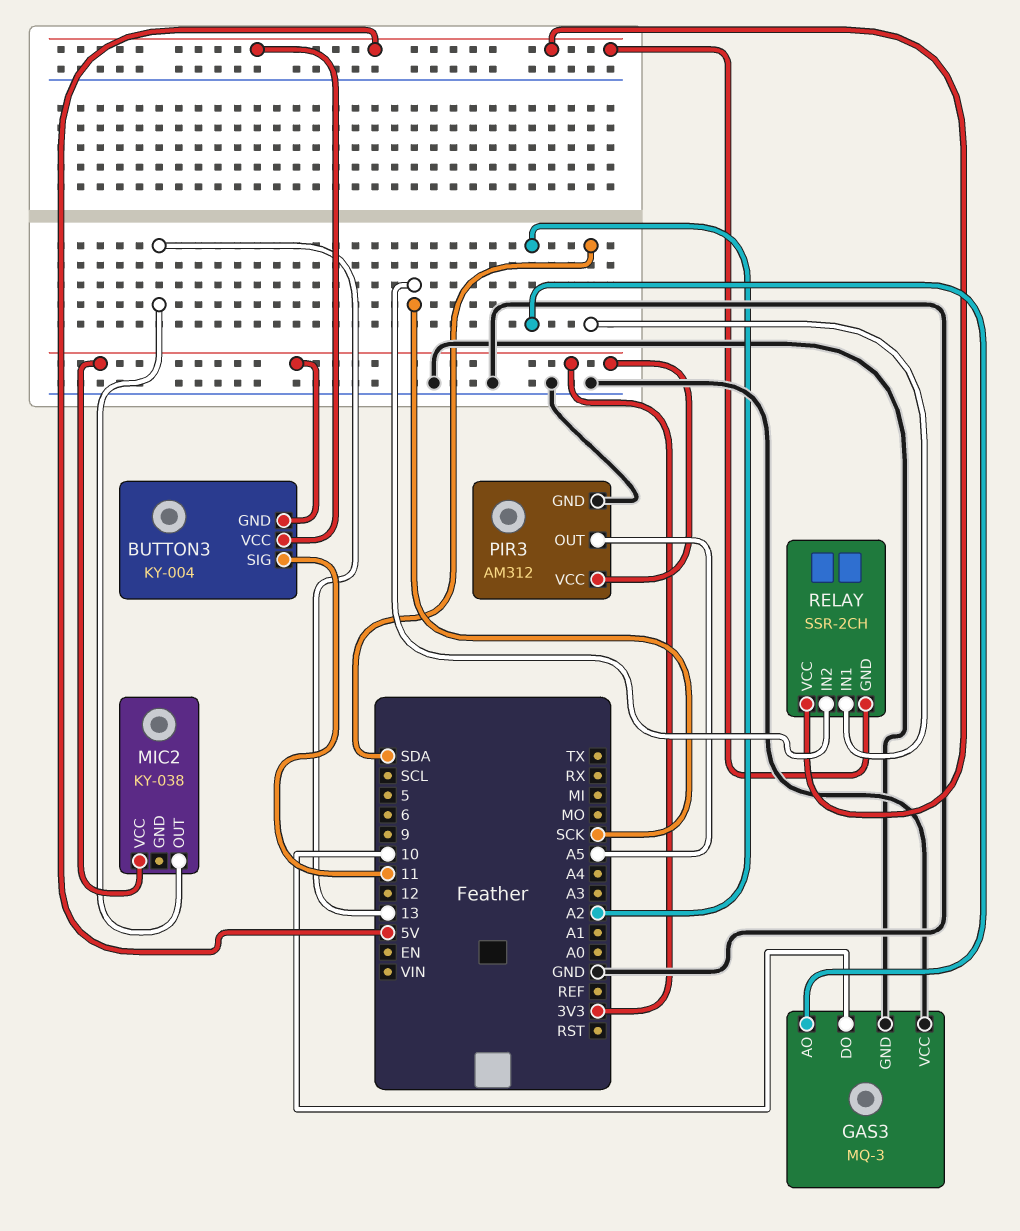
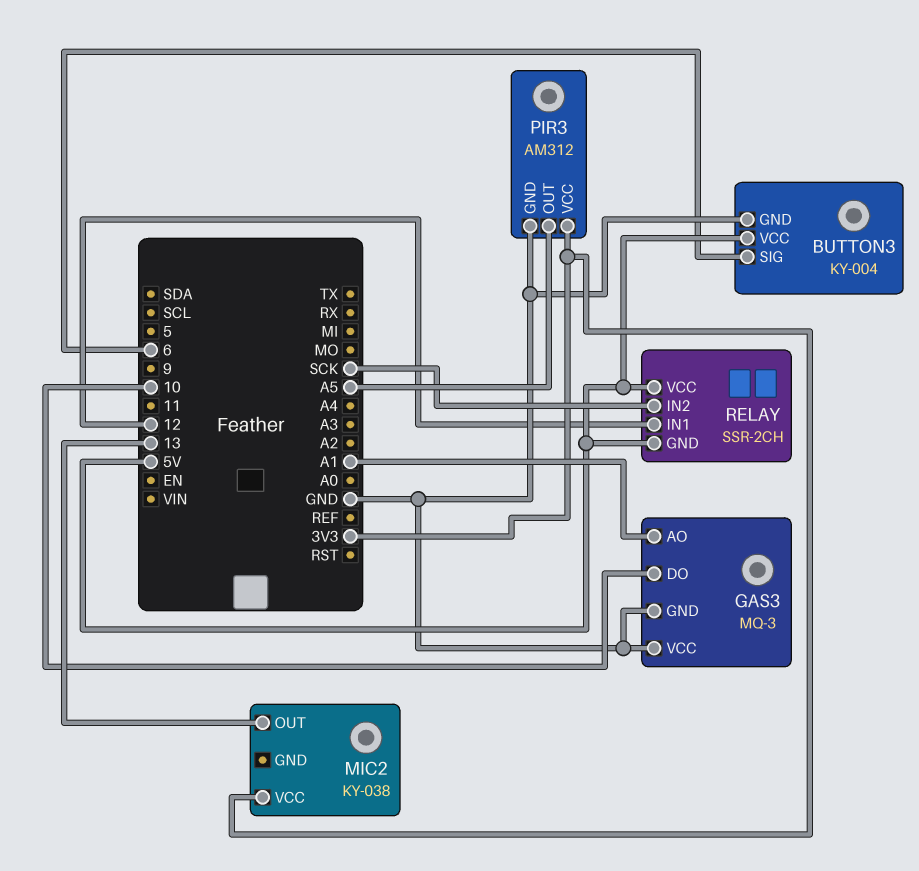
BUTTON3 pin GND: 3V3 -> GND
BUTTON3 pin SIG: 11 -> 6
GAS3 pin AO: A2 -> A1
RELAY pin IN1: SDA -> 12

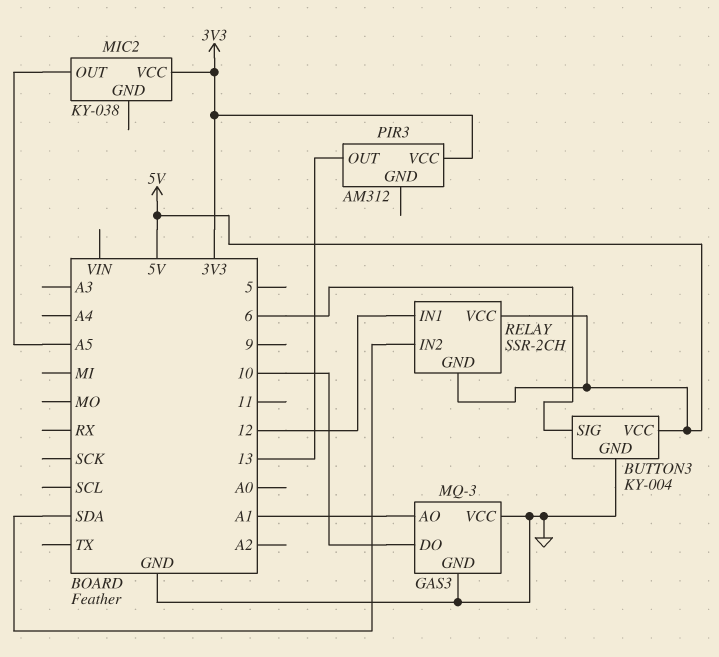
MIC2 pin OUT: 13 -> A5
PIR3 pin GND: GND -> none
PIR3 pin OUT: A5 -> 13
RELAY pin IN2: SCK -> SDA

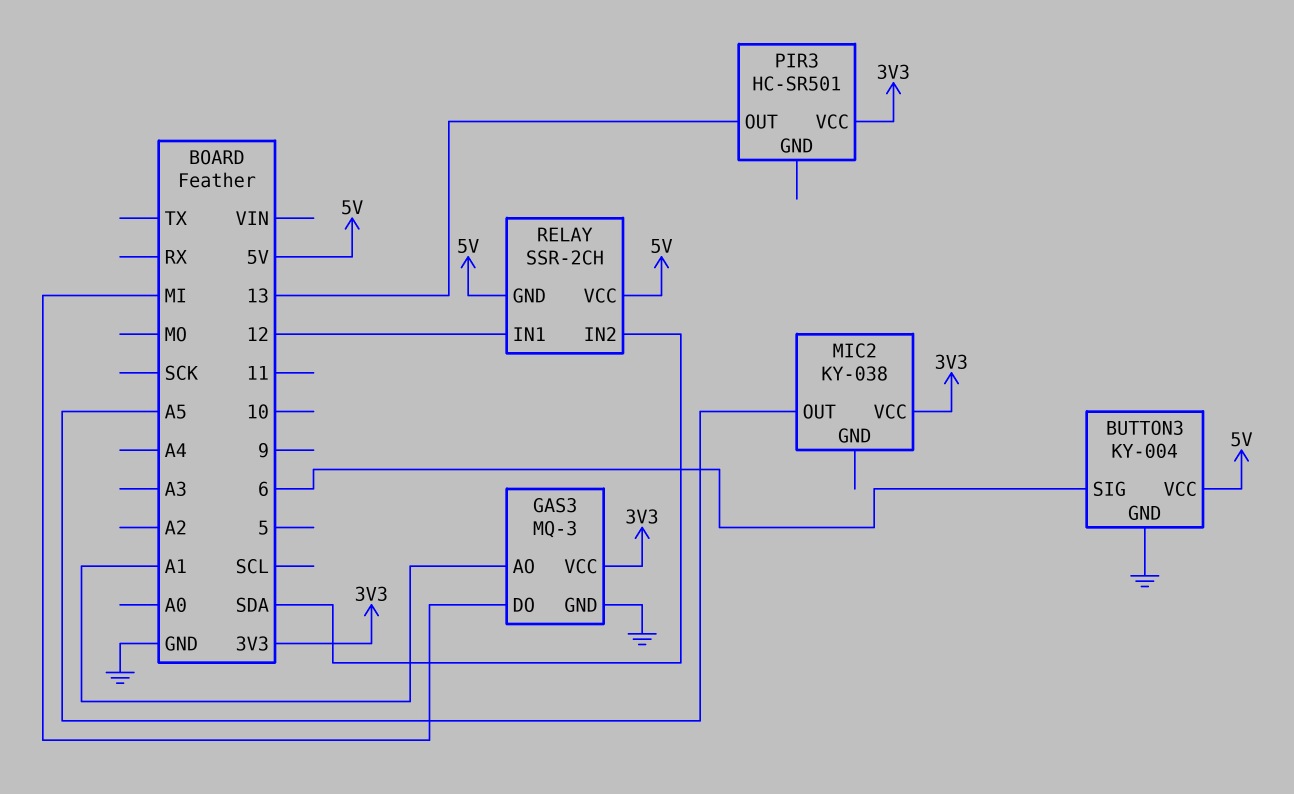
GAS3 pin DO: 10 -> MI
GAS3 pin VCC: GND -> 3V3
PIR3: AM312 -> HC-SR501

